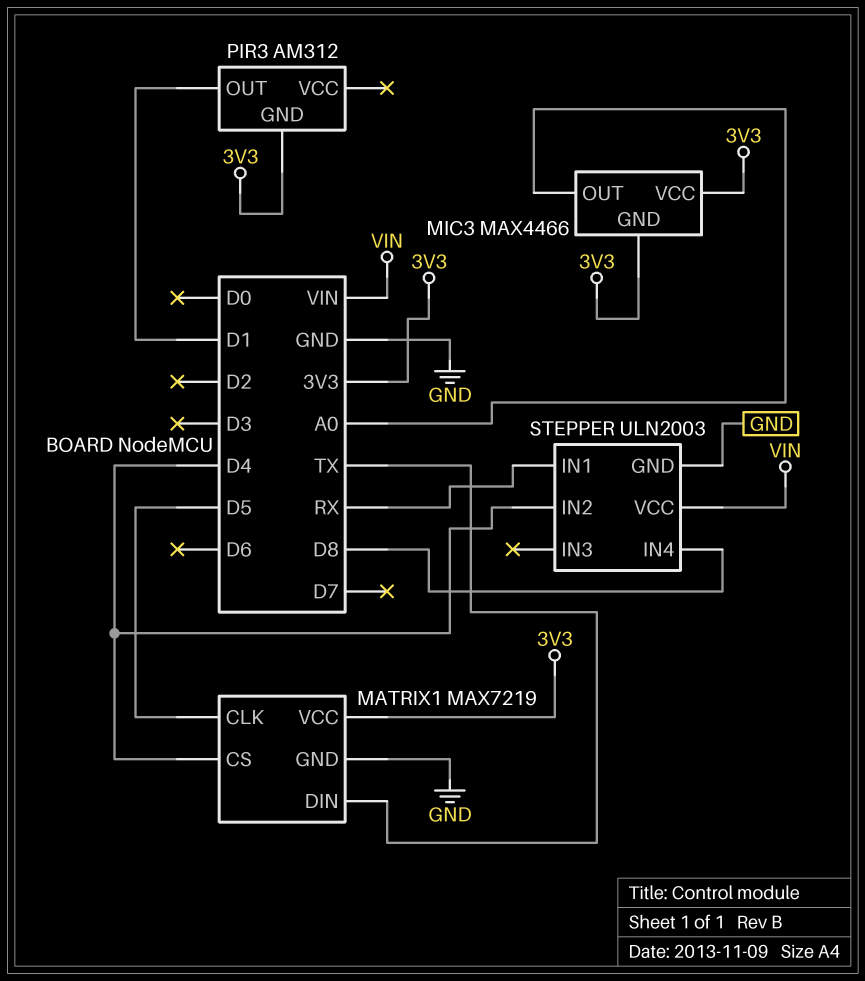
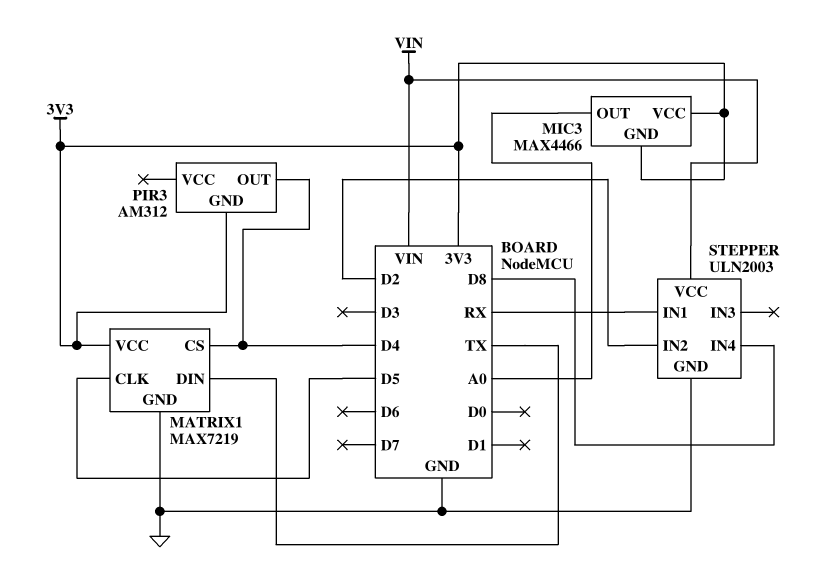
PIR3 pin OUT: D1 -> D4
STEPPER pin IN2: D4 -> D2

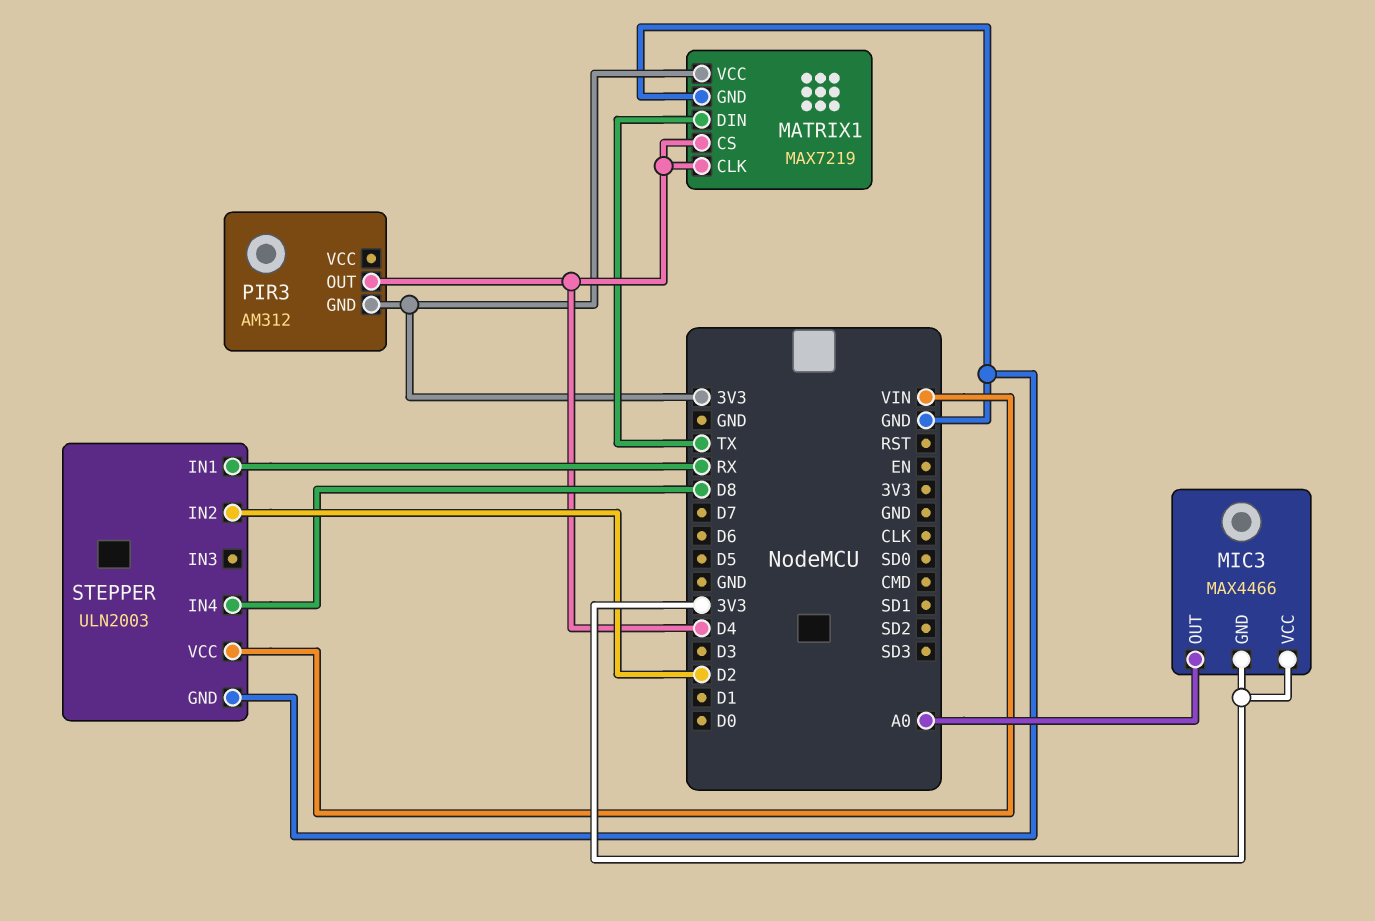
MATRIX1 pin CLK: D5 -> D4

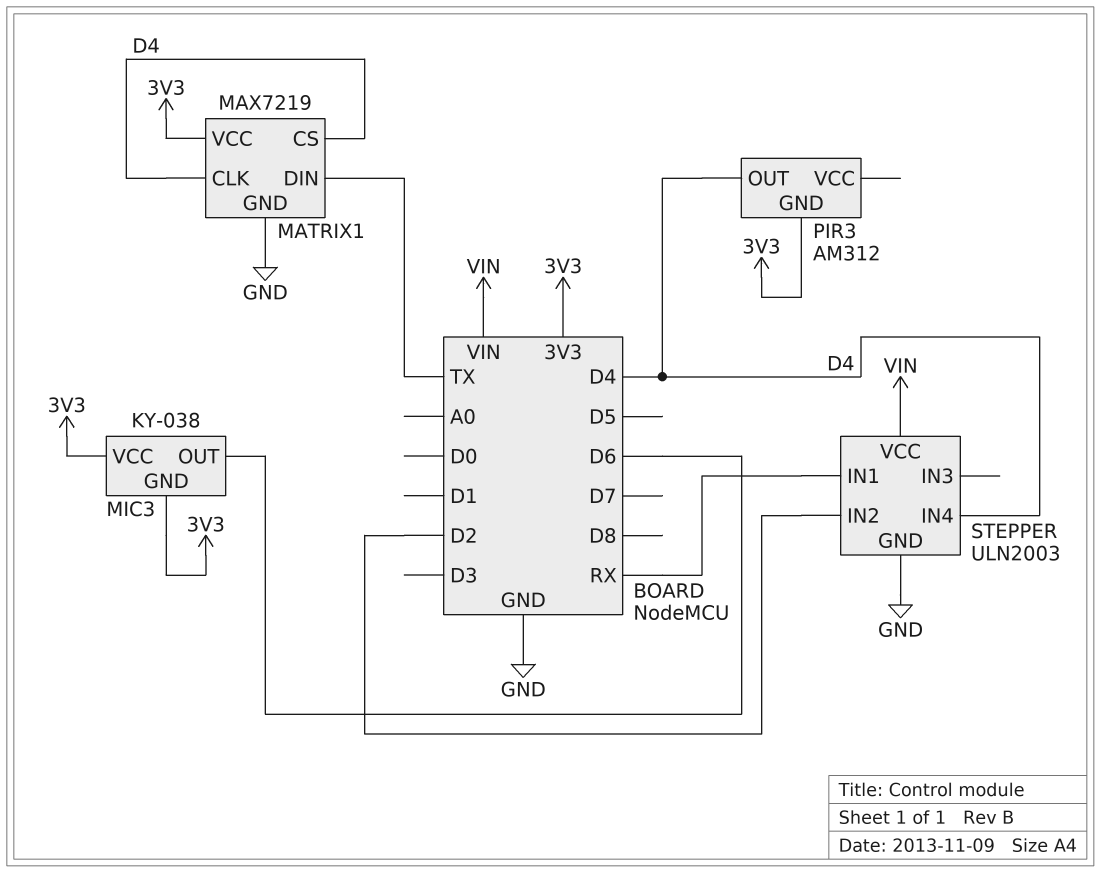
MIC3: MAX4466 -> KY-038
MIC3 pin OUT: A0 -> D6
STEPPER pin IN4: D8 -> D4

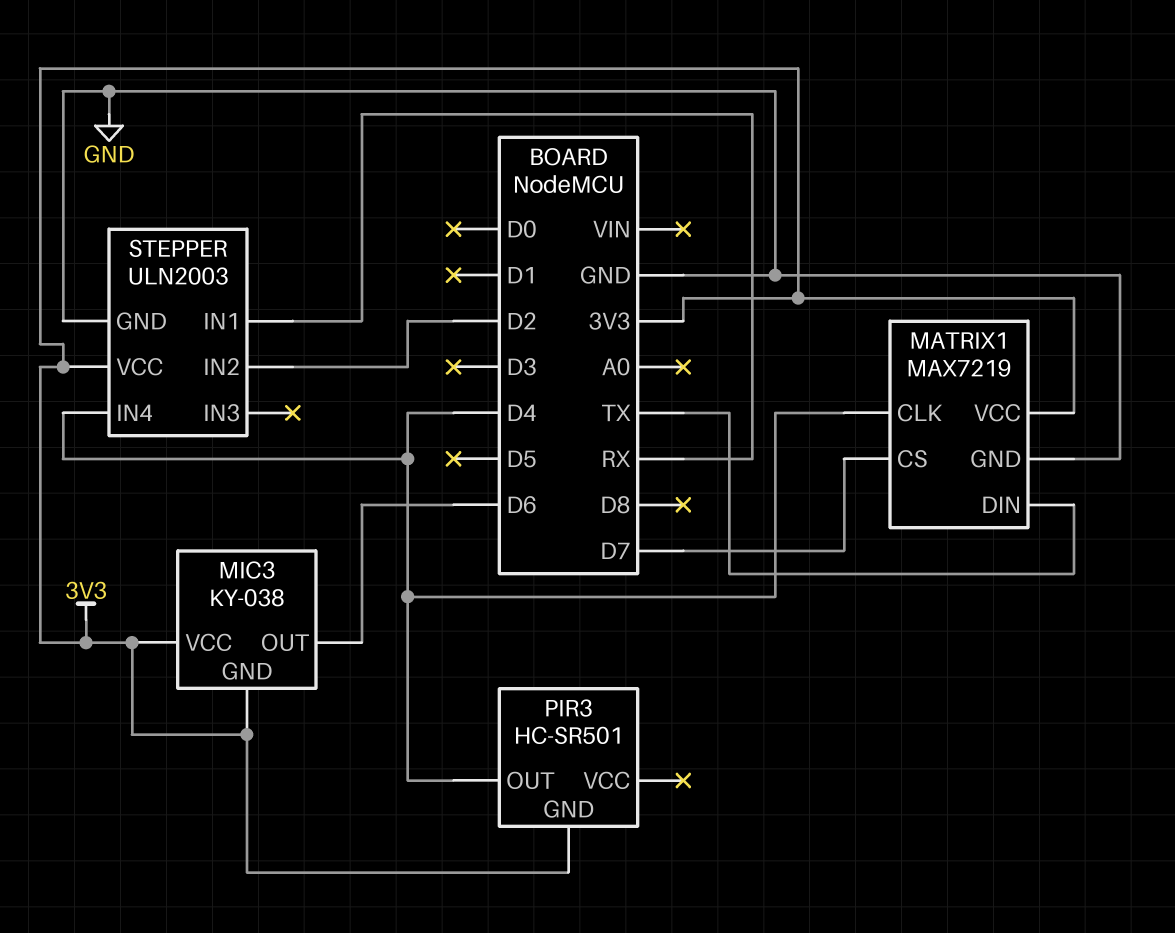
MATRIX1 pin CS: D4 -> D7
PIR3: AM312 -> HC-SR501
STEPPER pin VCC: VIN -> 3V3

